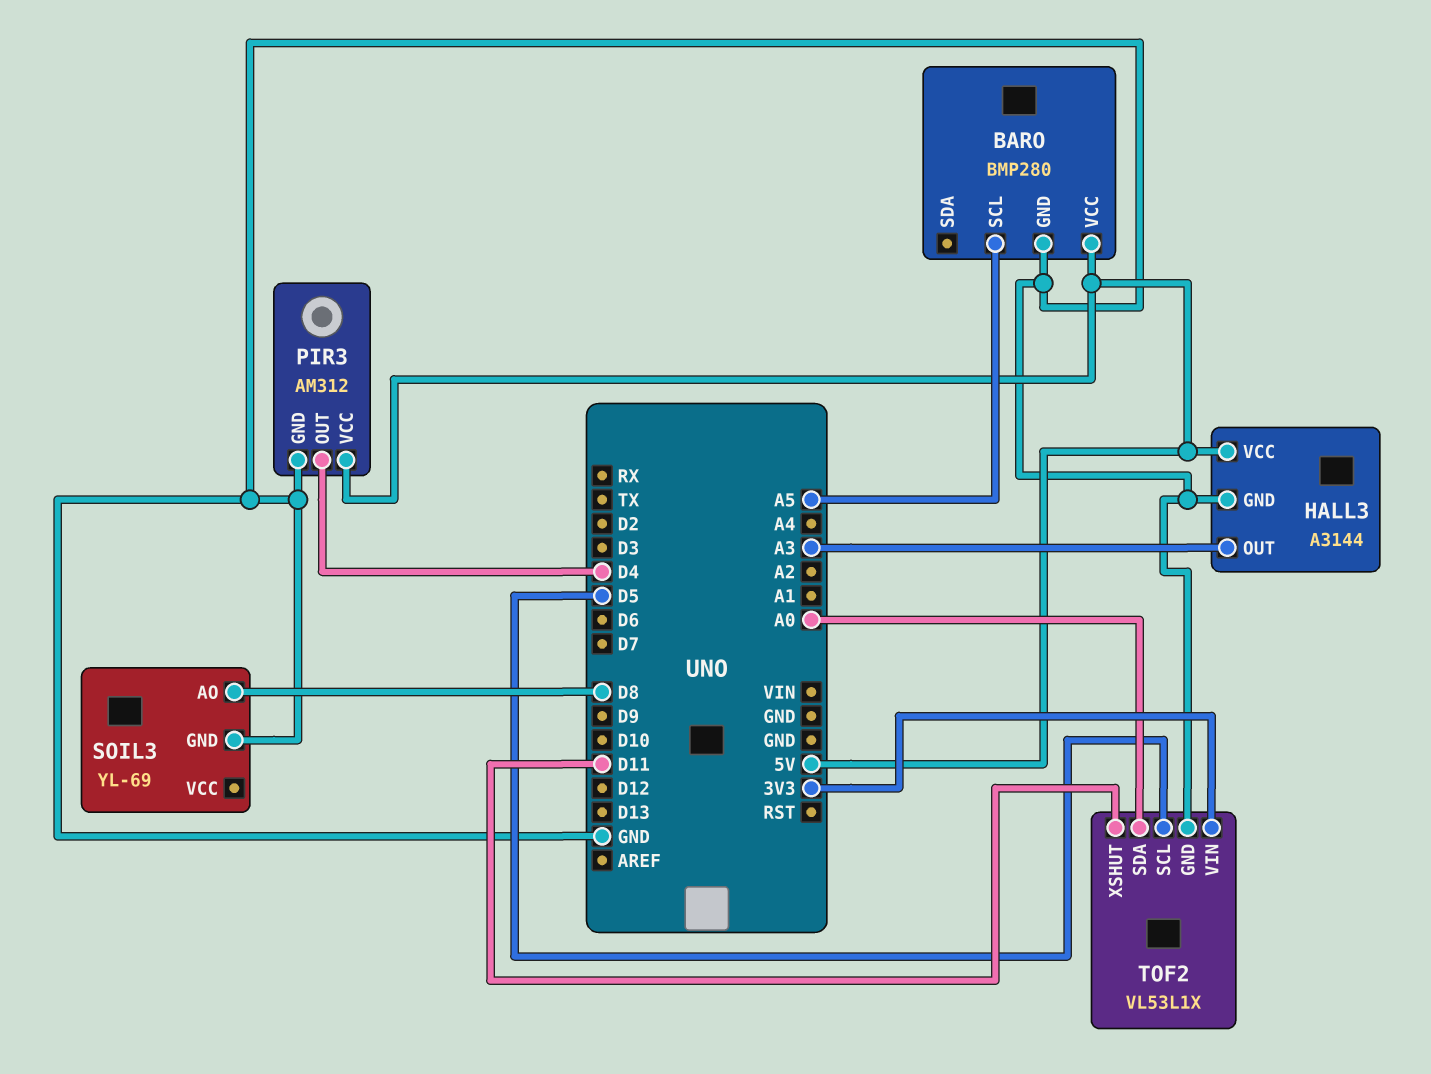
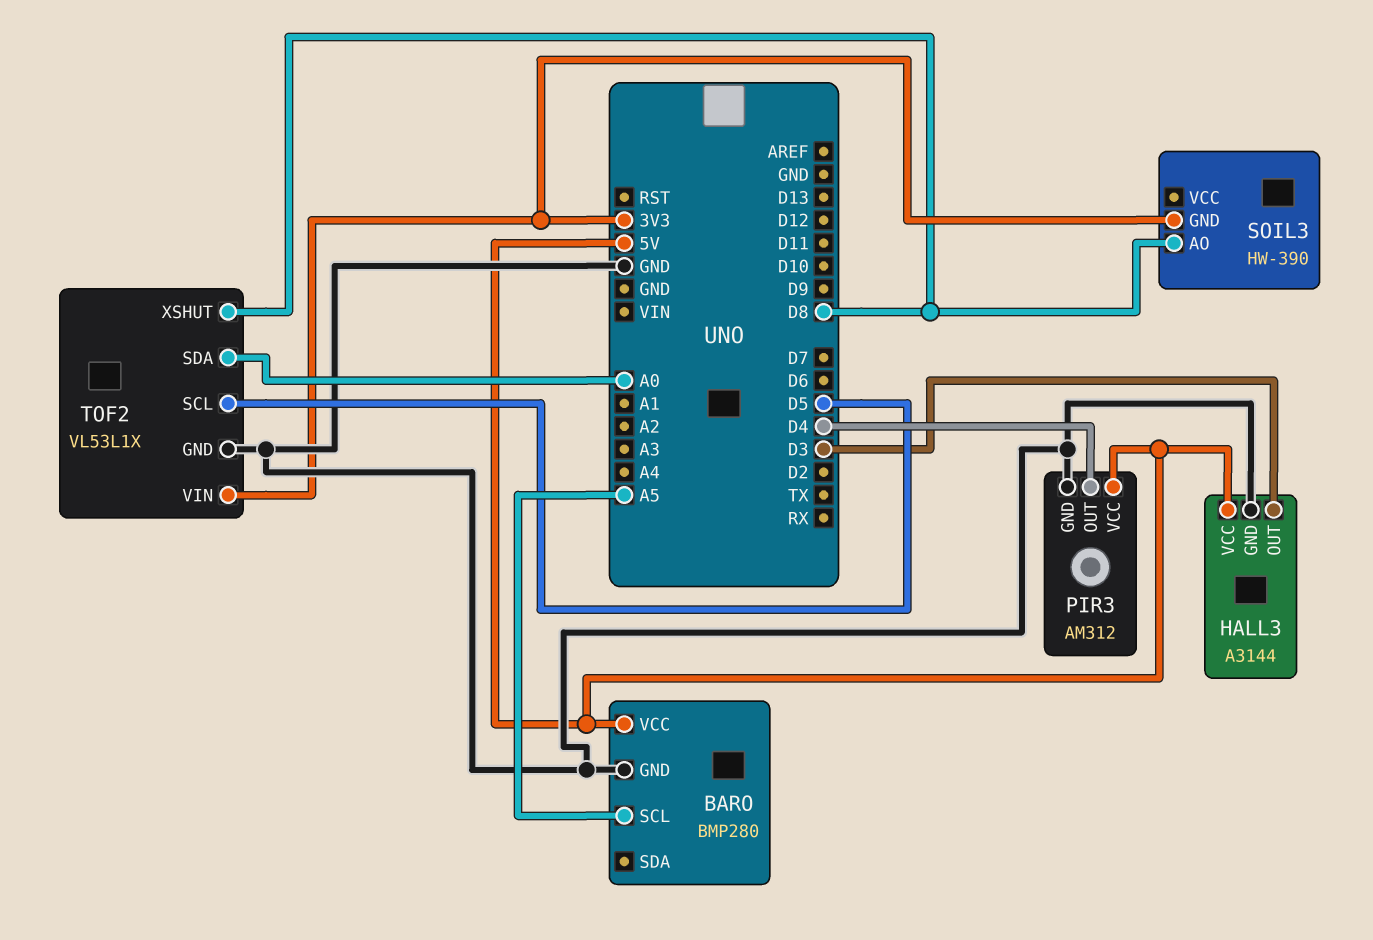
HALL3 pin OUT: A3 -> D3
SOIL3: YL-69 -> HW-390
SOIL3 pin GND: GND -> 3V3
TOF2 pin XSHUT: D11 -> D8

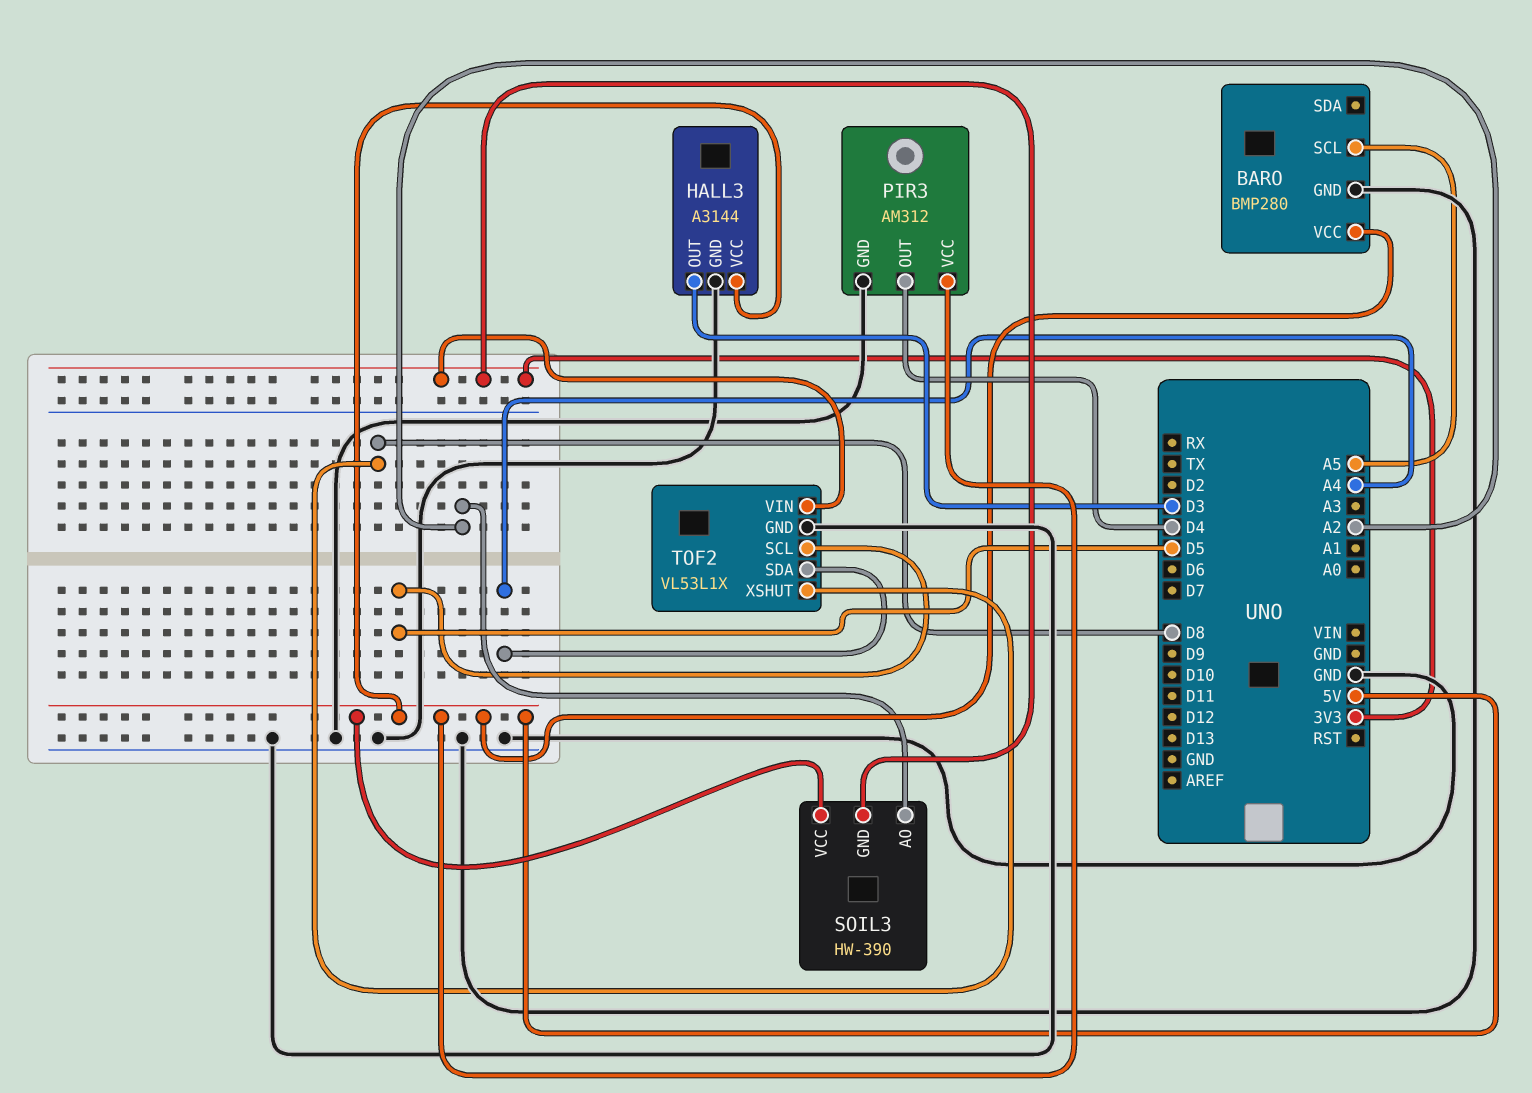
SOIL3 pin AO: D8 -> A2
SOIL3 pin VCC: none -> 5V
TOF2 pin SDA: A0 -> A4

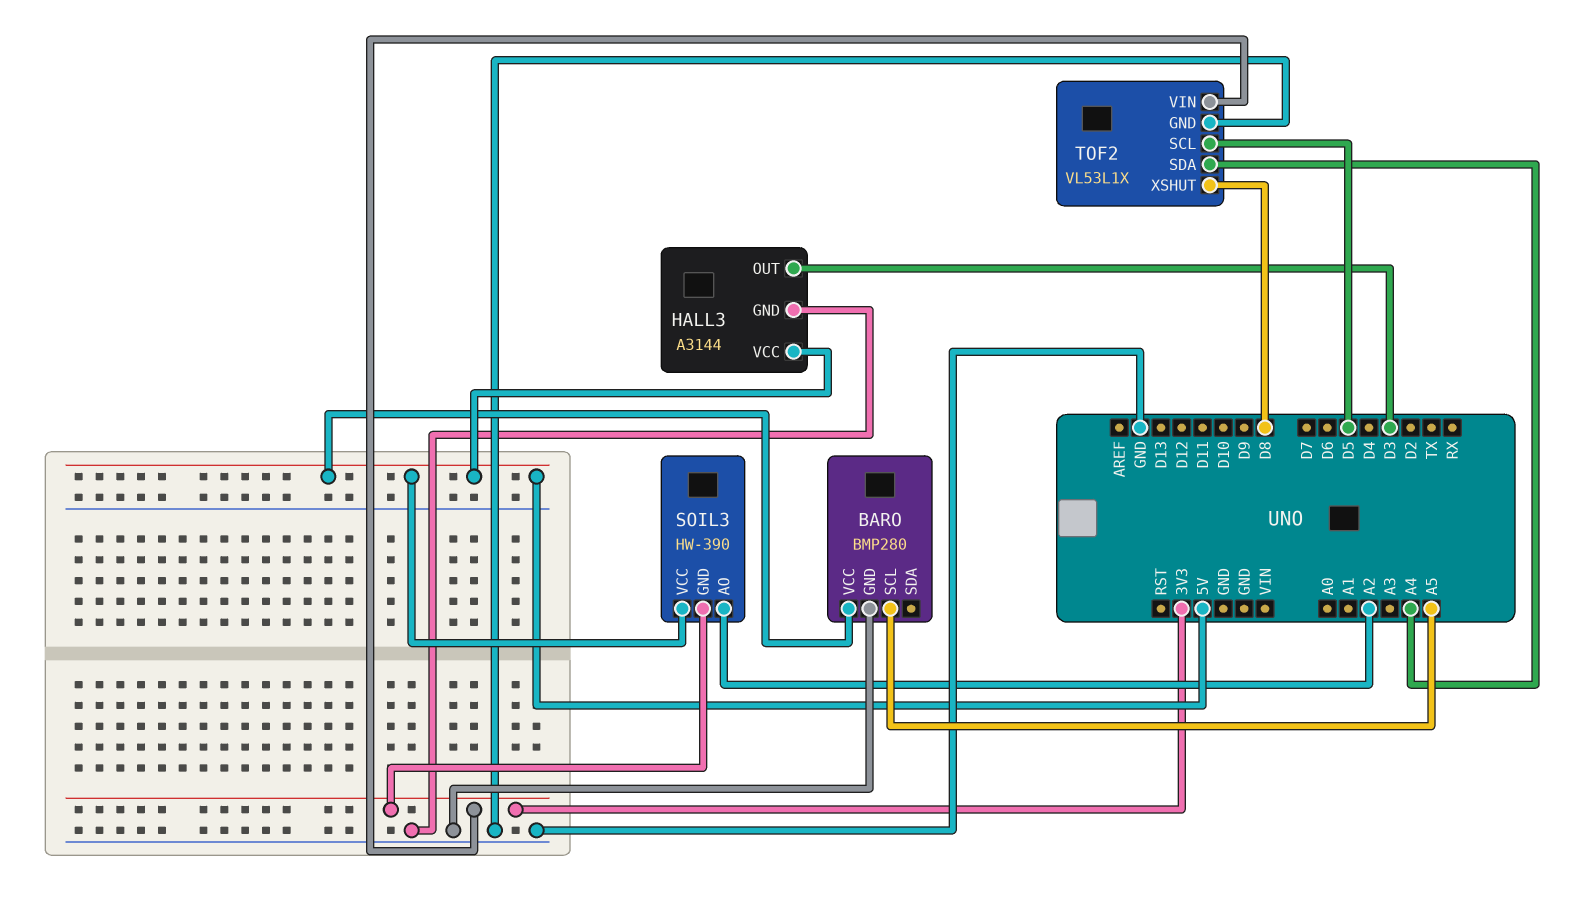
PIR3: AM312 -> none
PIR3 pin GND: GND -> none
PIR3 pin OUT: D4 -> none
PIR3 pin VCC: 5V -> none

